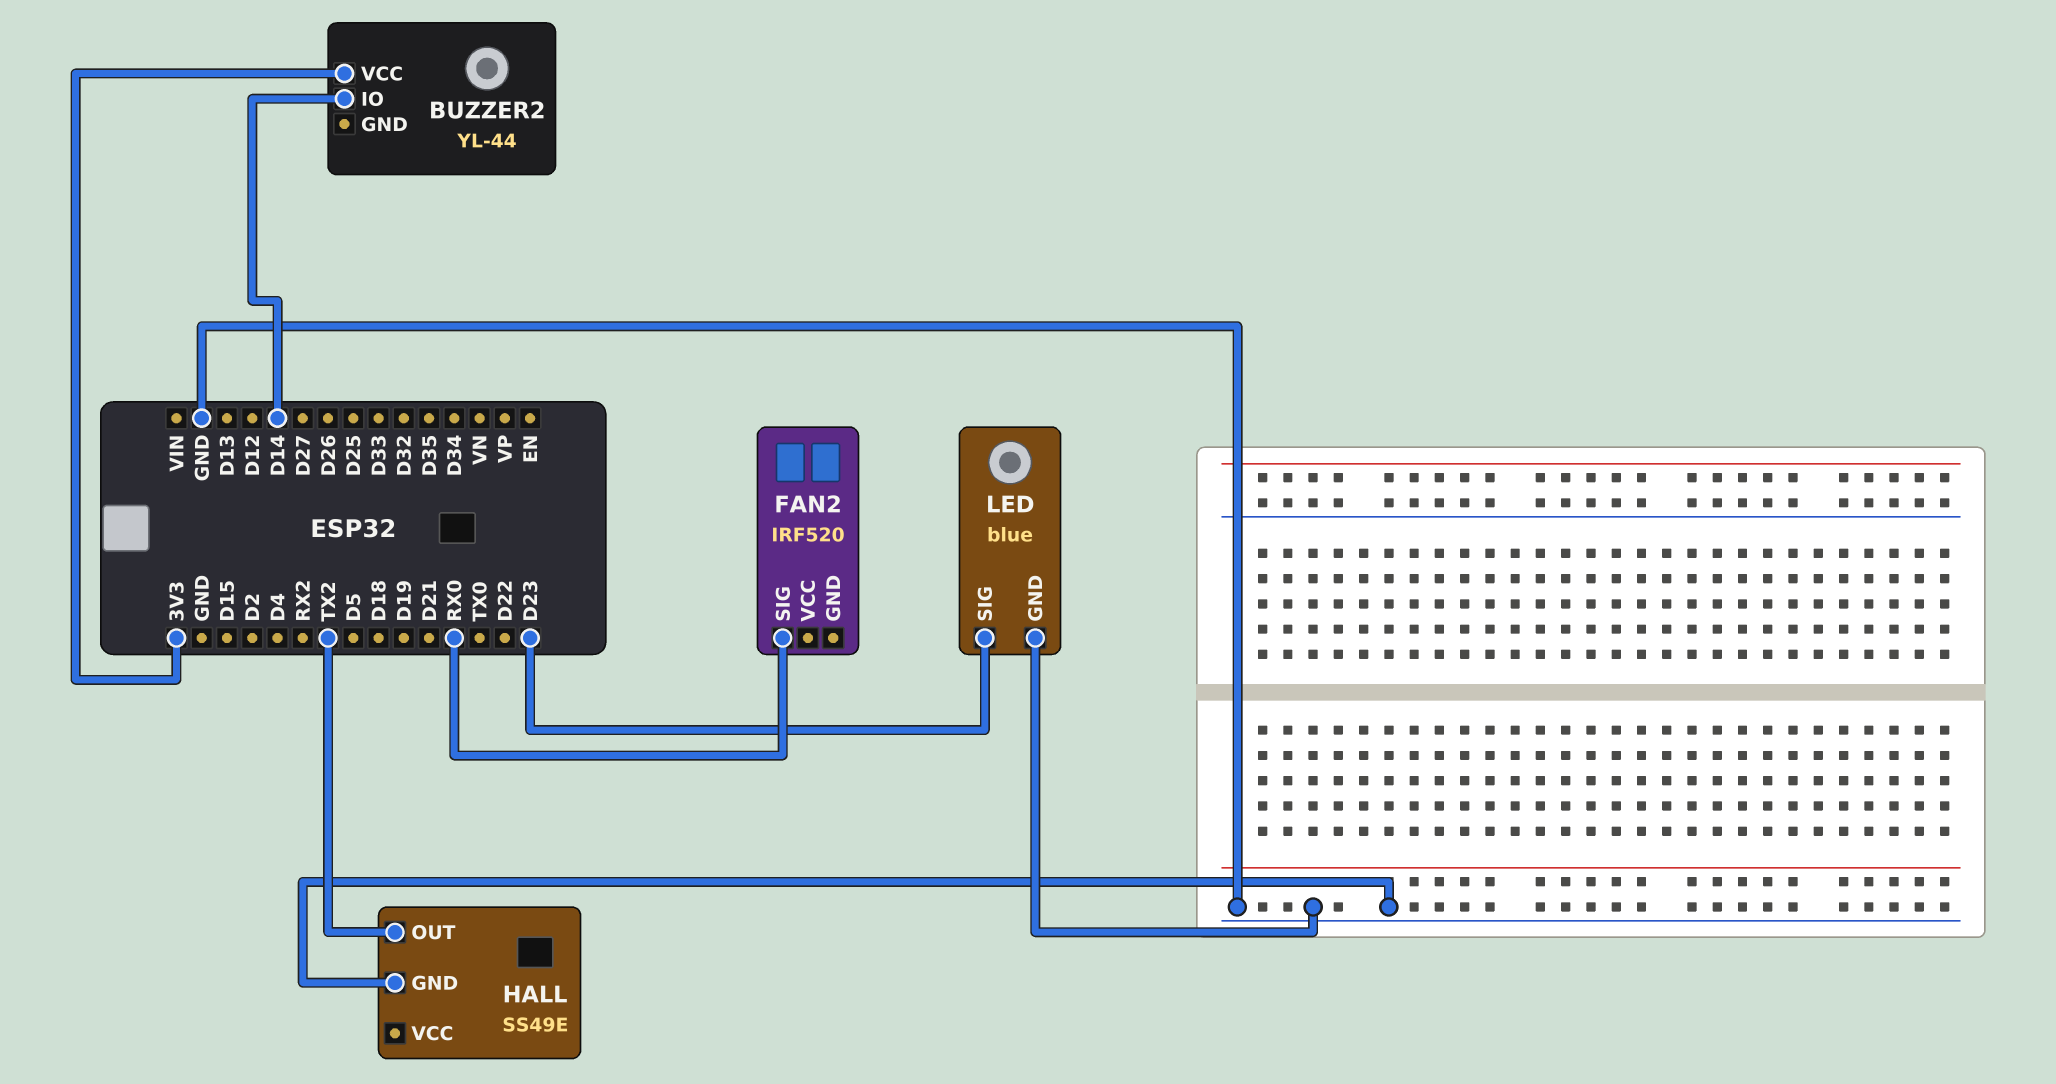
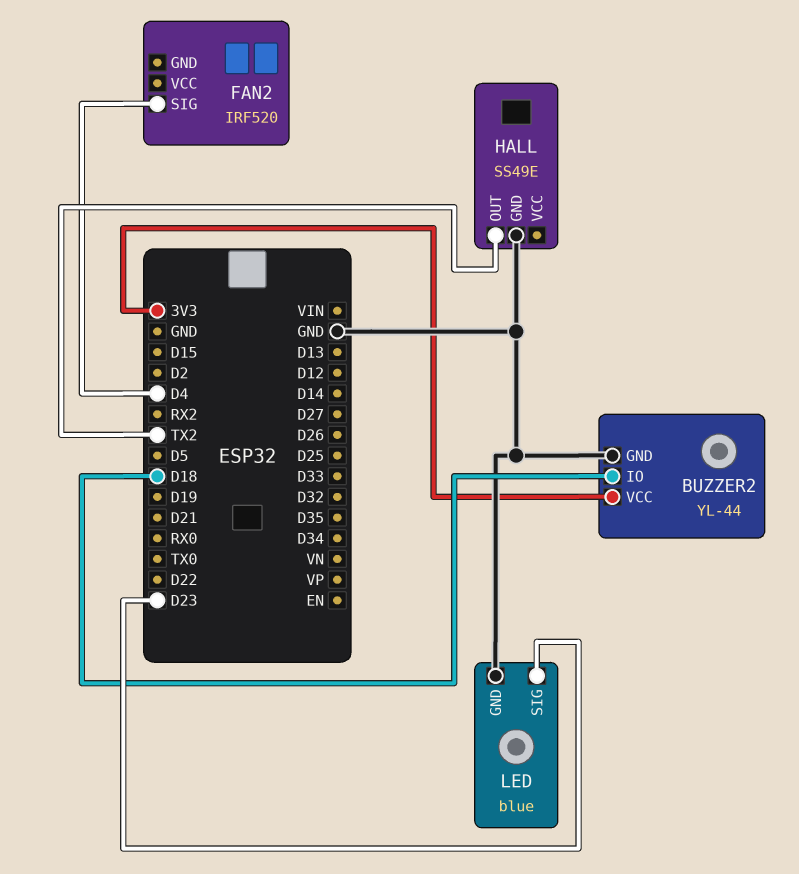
BUZZER2 pin GND: none -> GND
BUZZER2 pin IO: D14 -> D18
FAN2 pin SIG: RX0 -> D4

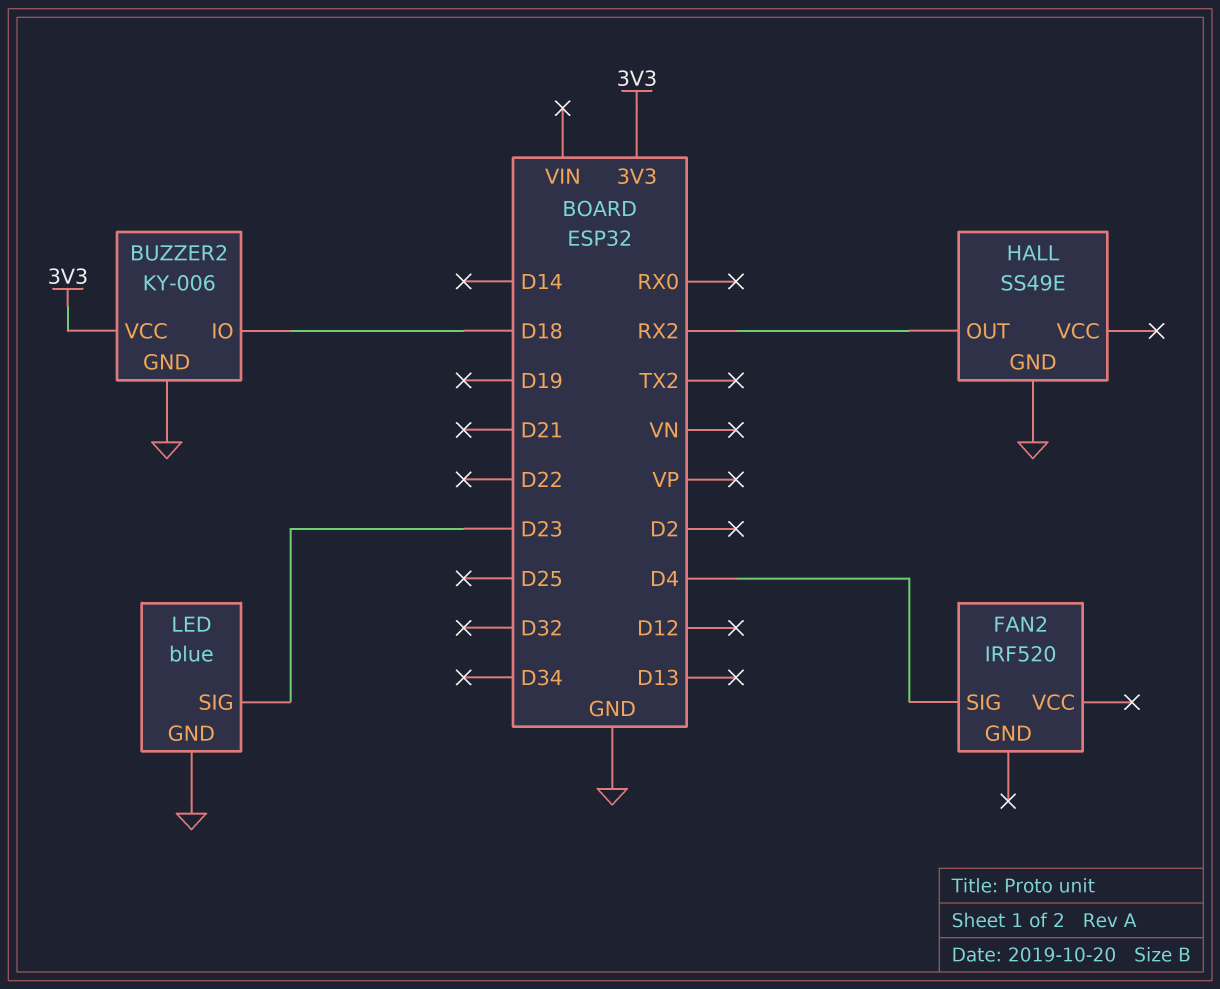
BUZZER2: YL-44 -> KY-006
HALL pin OUT: TX2 -> RX2

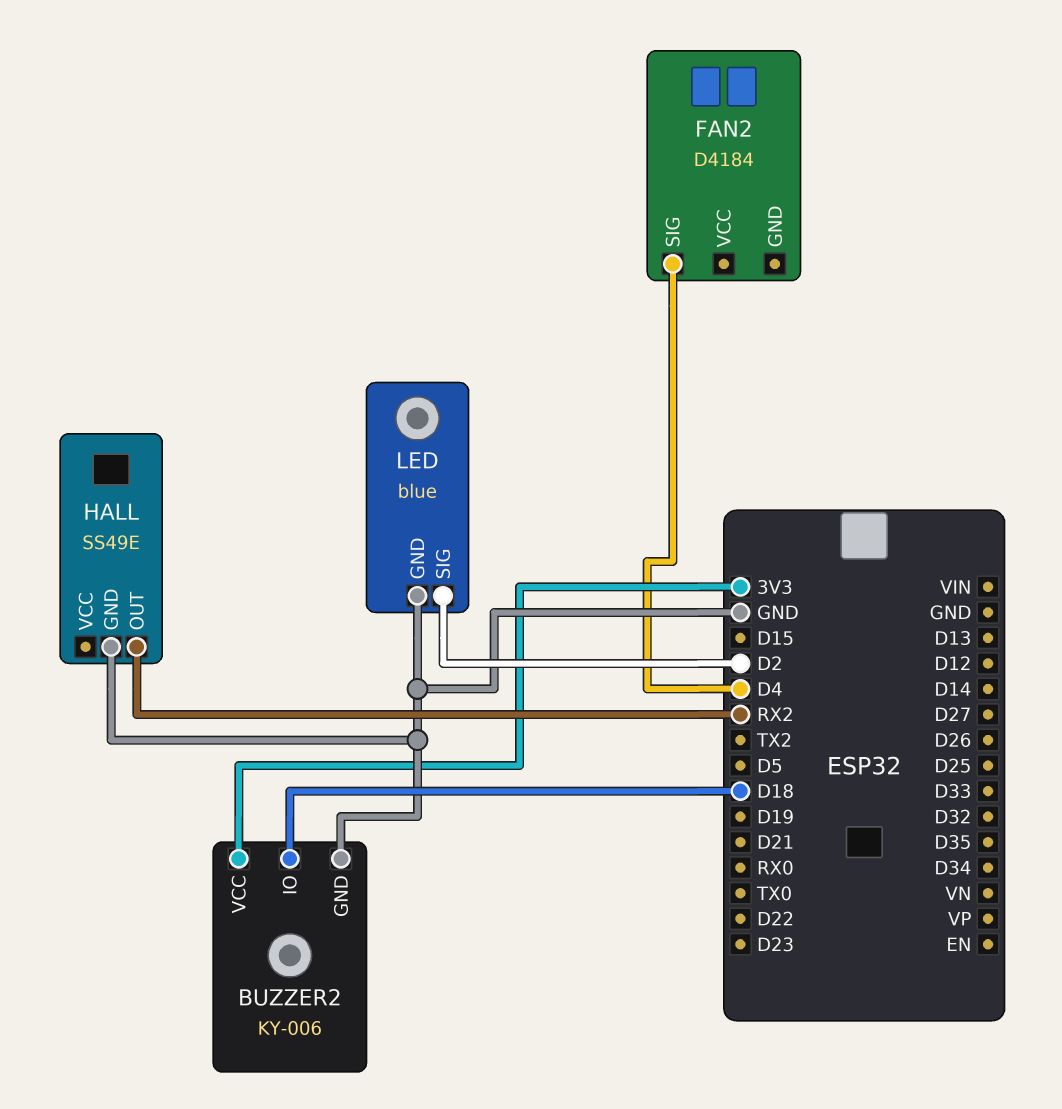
FAN2: IRF520 -> D4184
LED pin SIG: D23 -> D2

